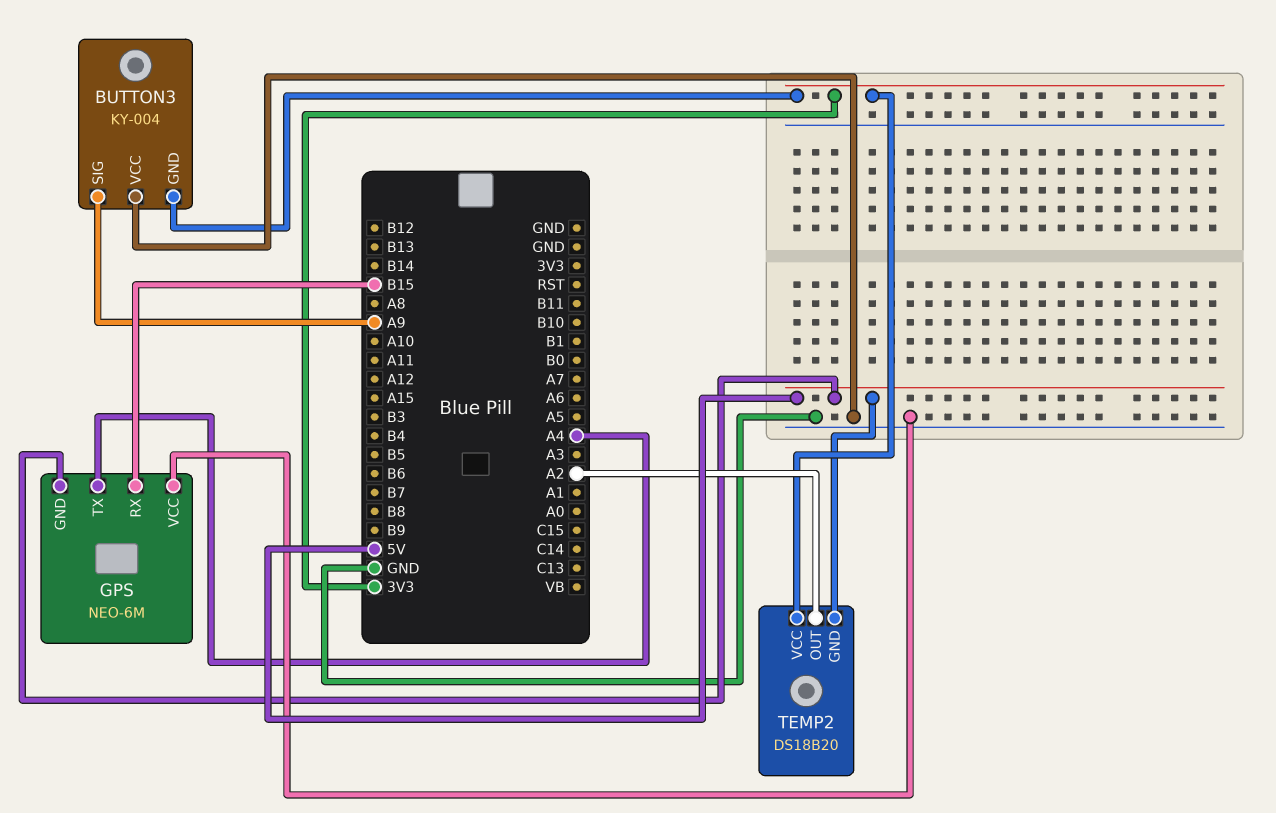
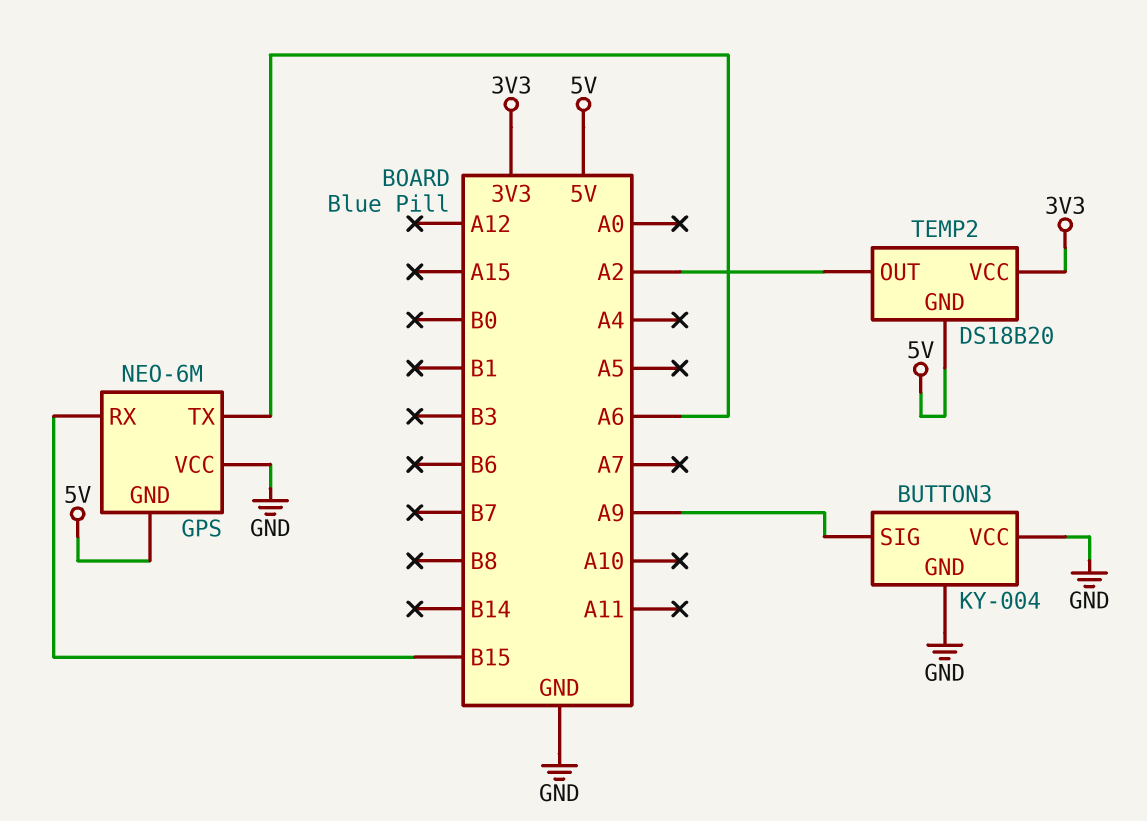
BUTTON3 pin GND: 3V3 -> GND
GPS pin TX: A4 -> A6

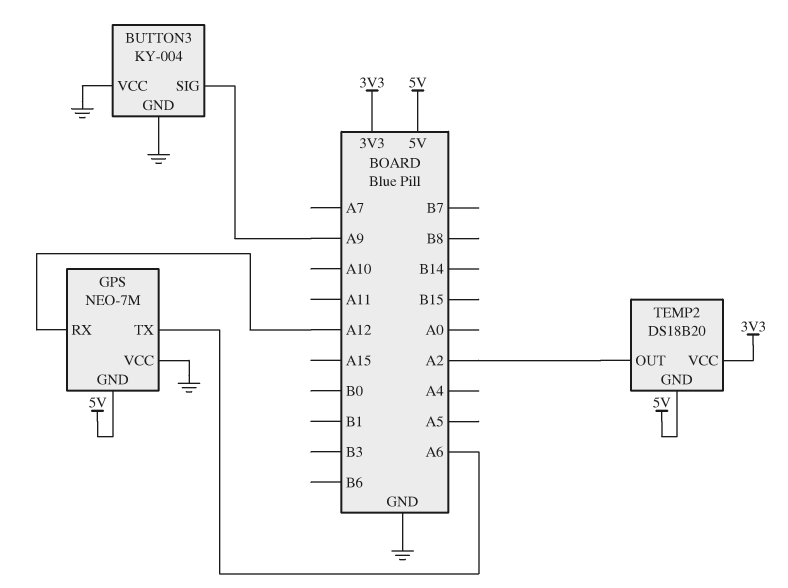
GPS: NEO-6M -> NEO-7M
GPS pin RX: B15 -> A12

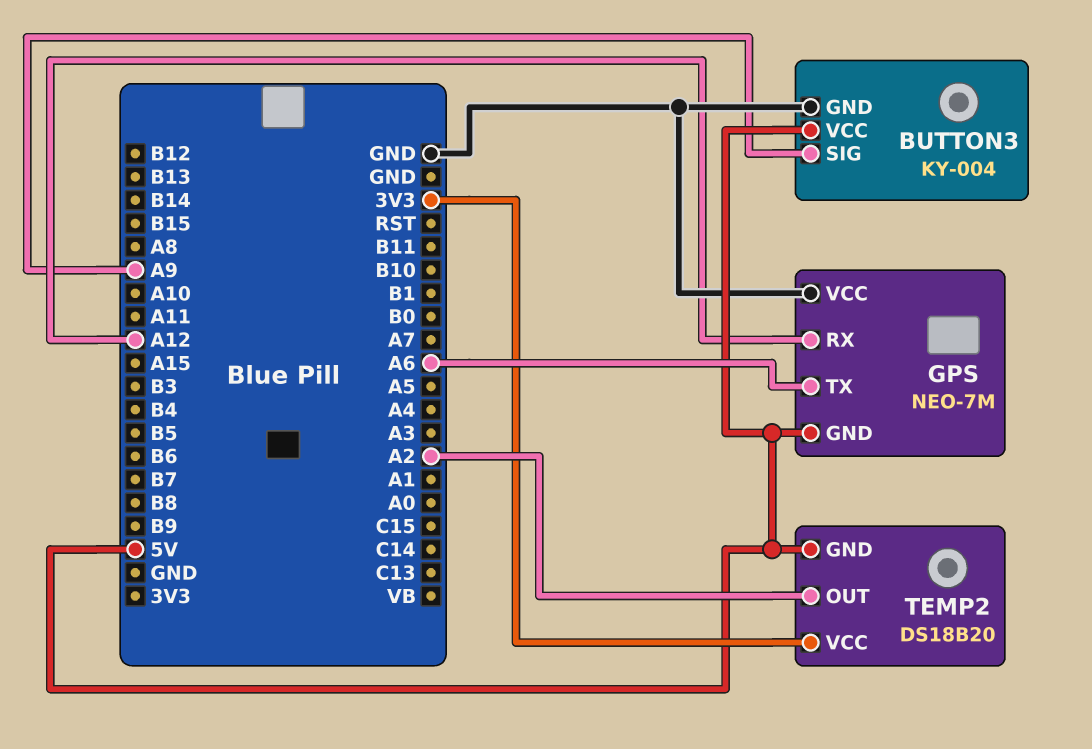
BUTTON3 pin VCC: GND -> 5V

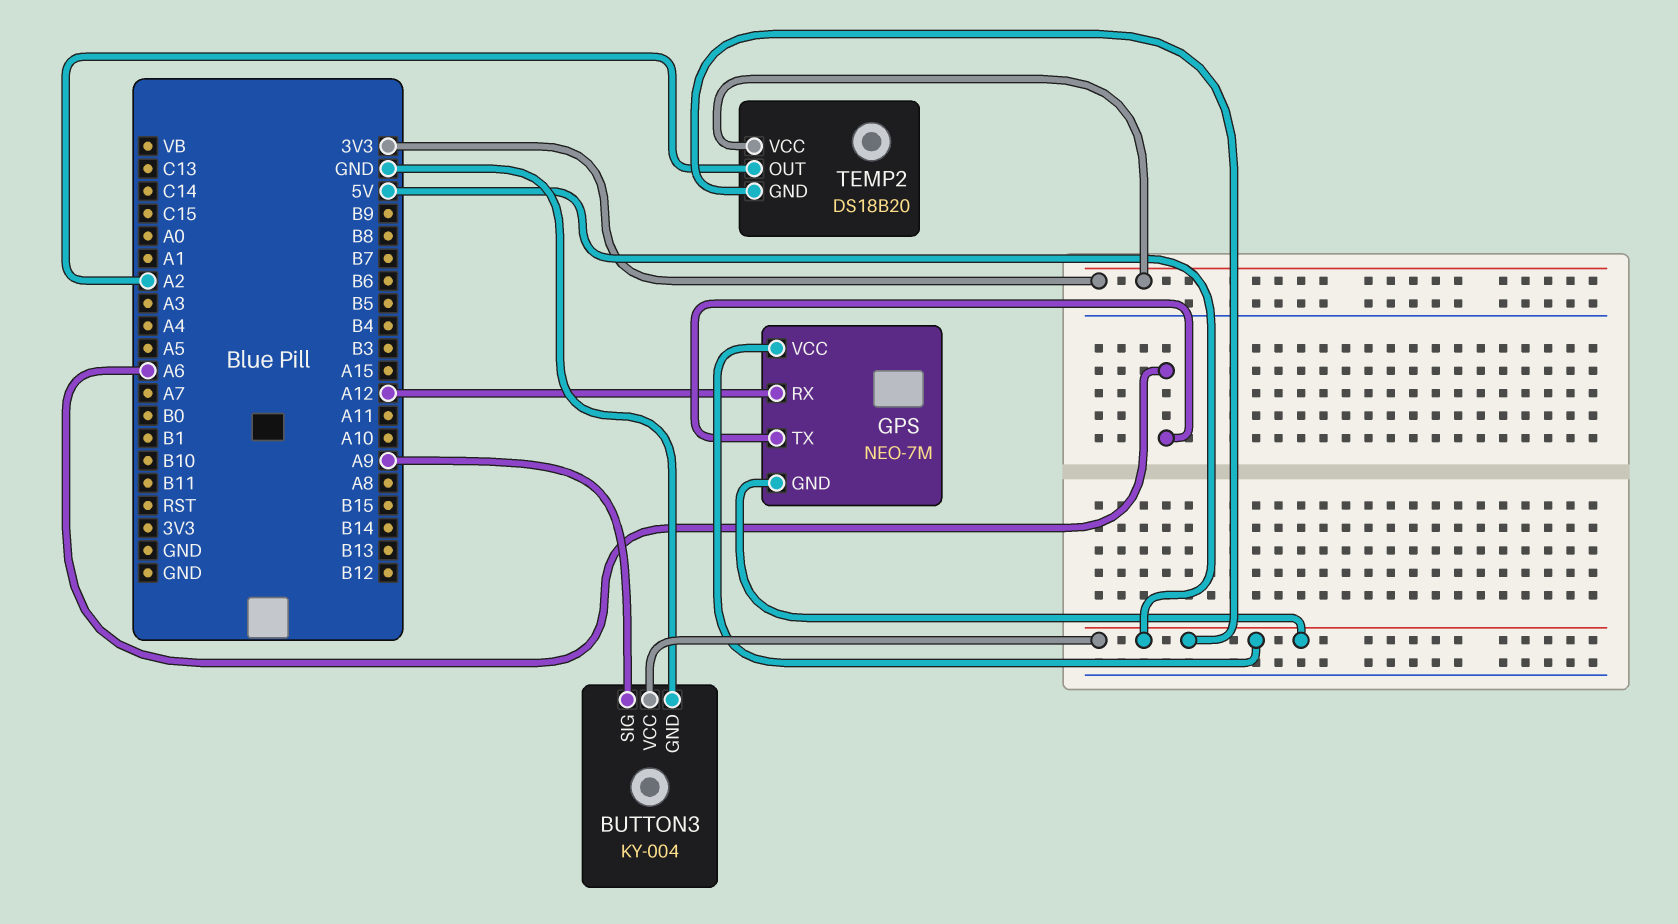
GPS pin VCC: GND -> 5V

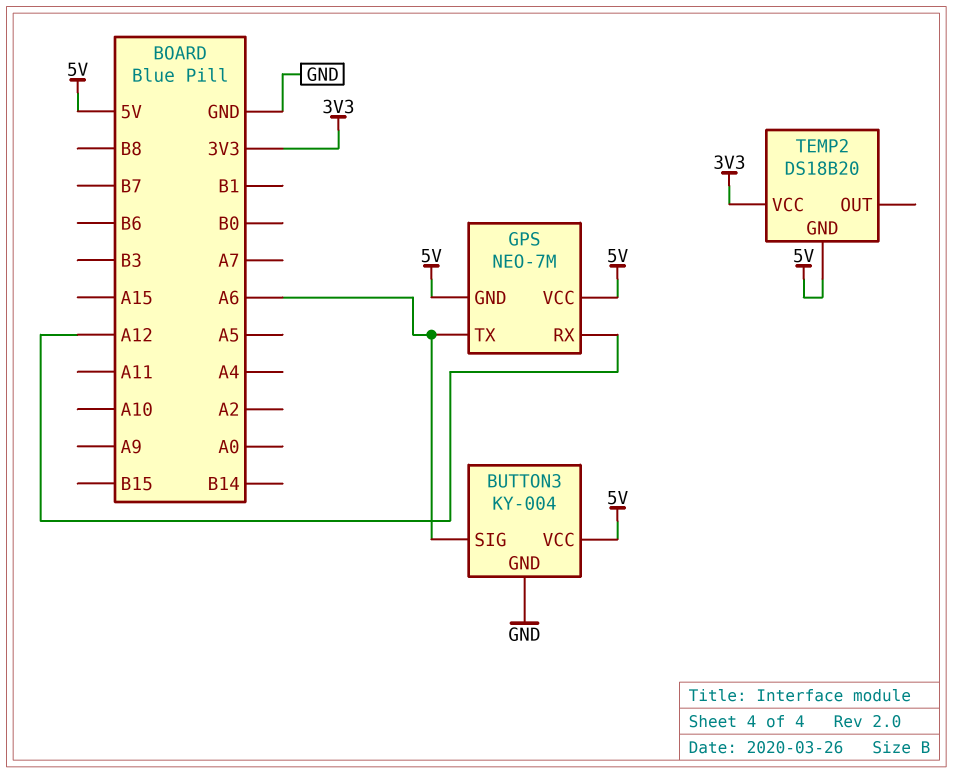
BUTTON3 pin SIG: A9 -> A6
TEMP2 pin OUT: A2 -> none

